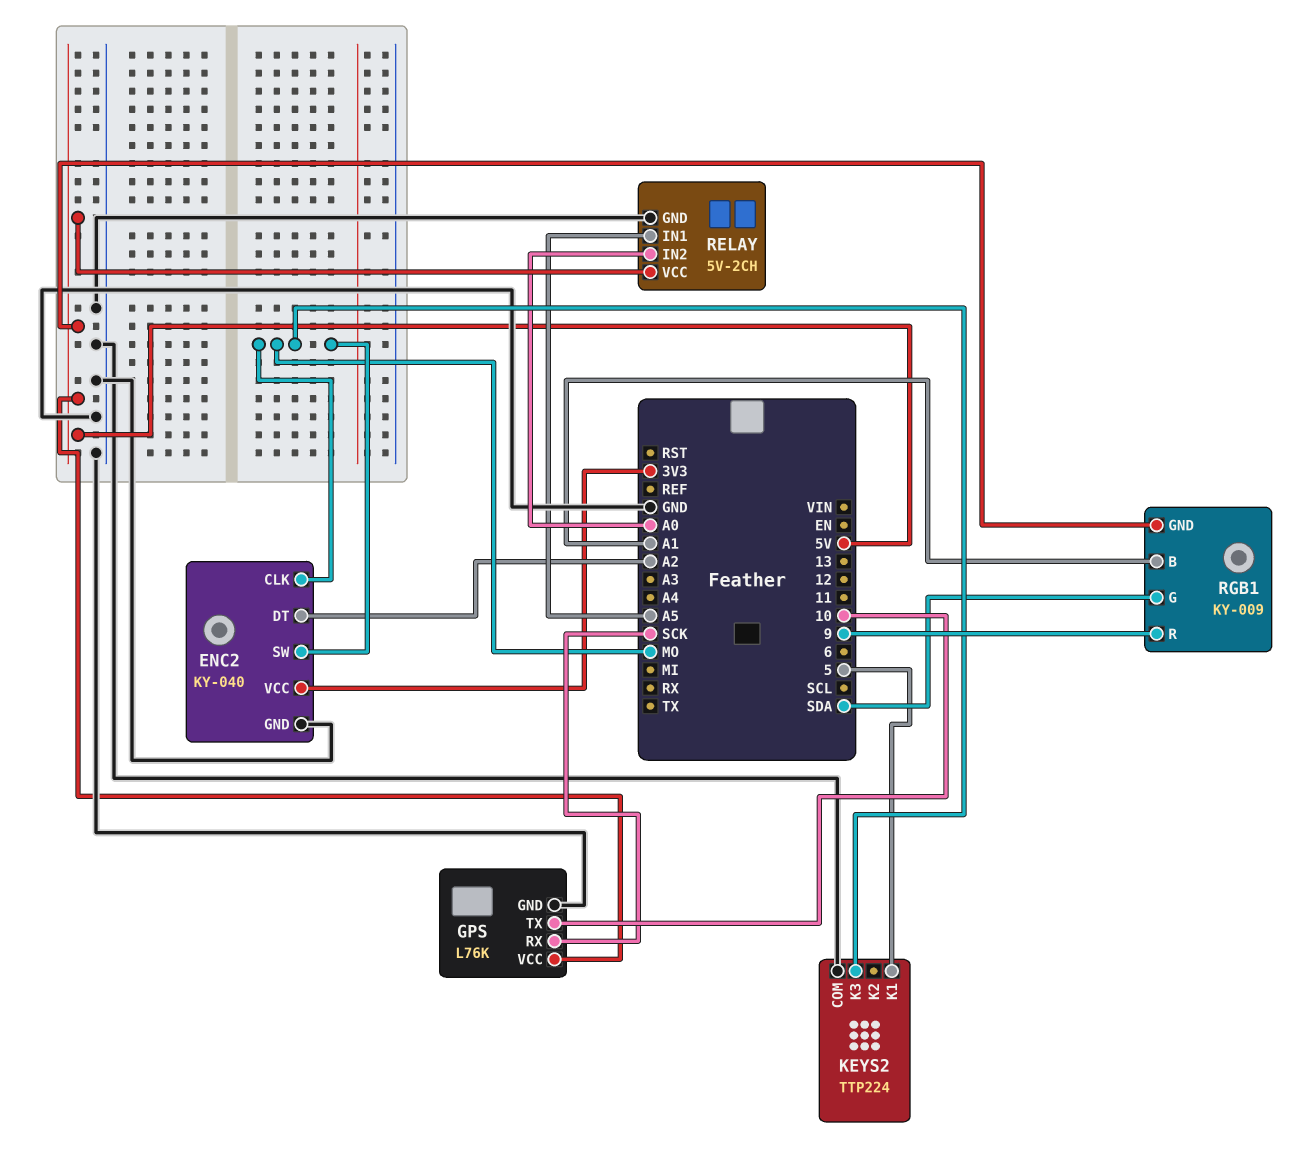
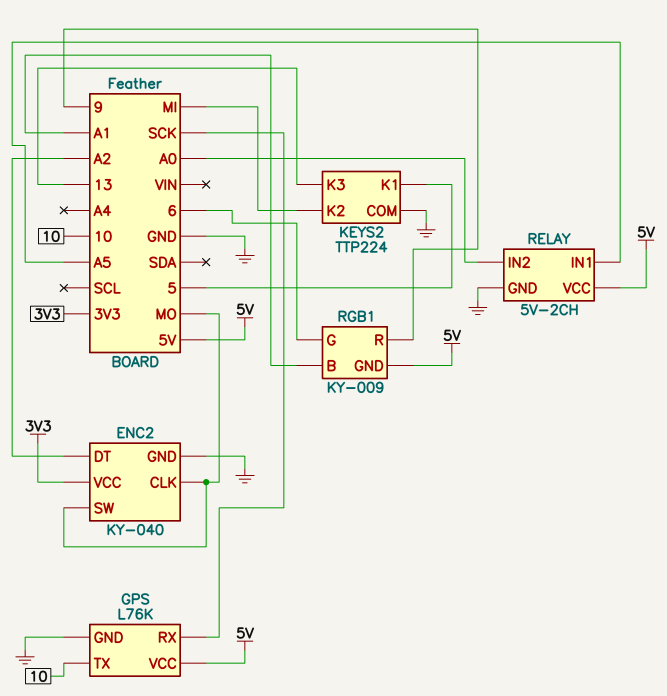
KEYS2 pin K2: none -> MI
KEYS2 pin K3: MO -> 13
RGB1 pin G: SDA -> 6

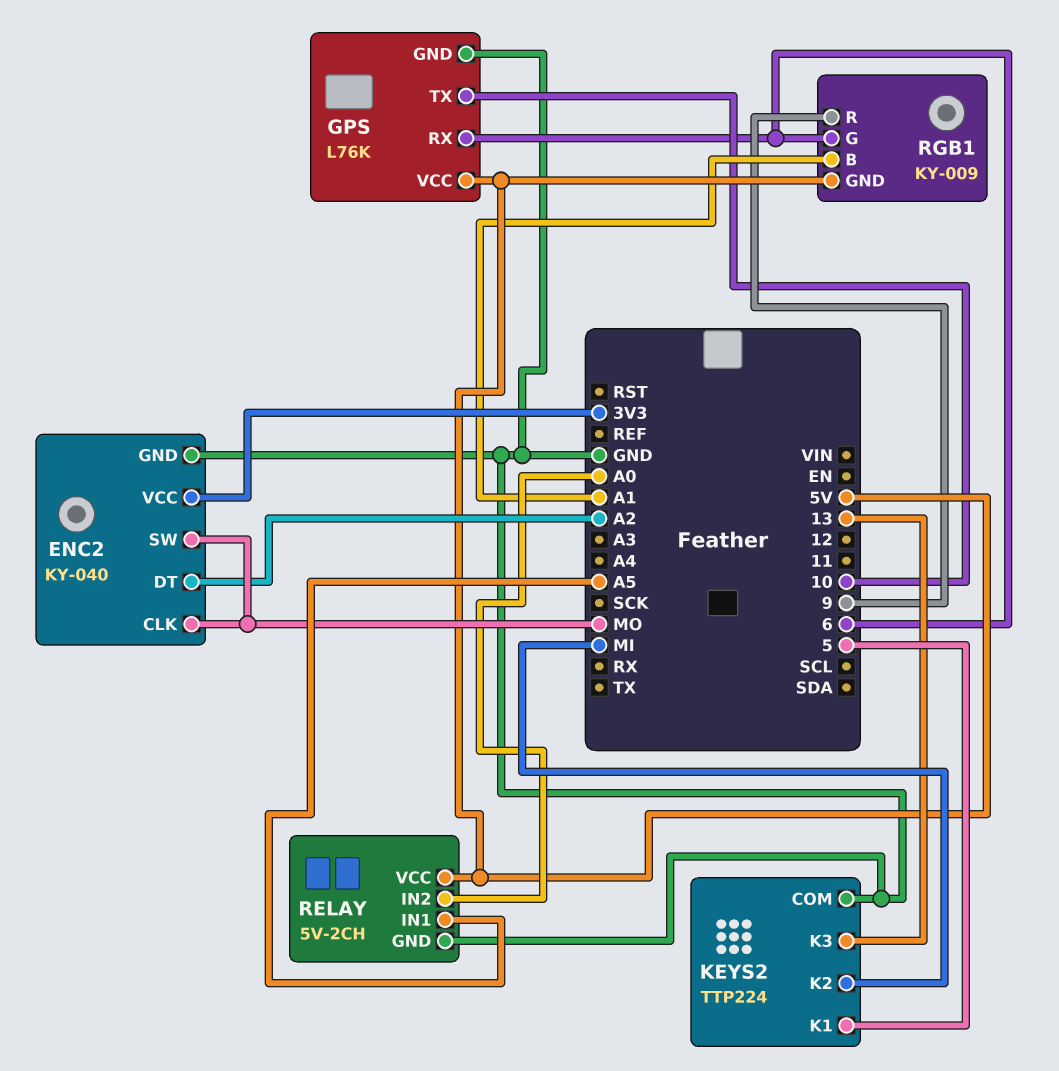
GPS pin RX: SCK -> 6

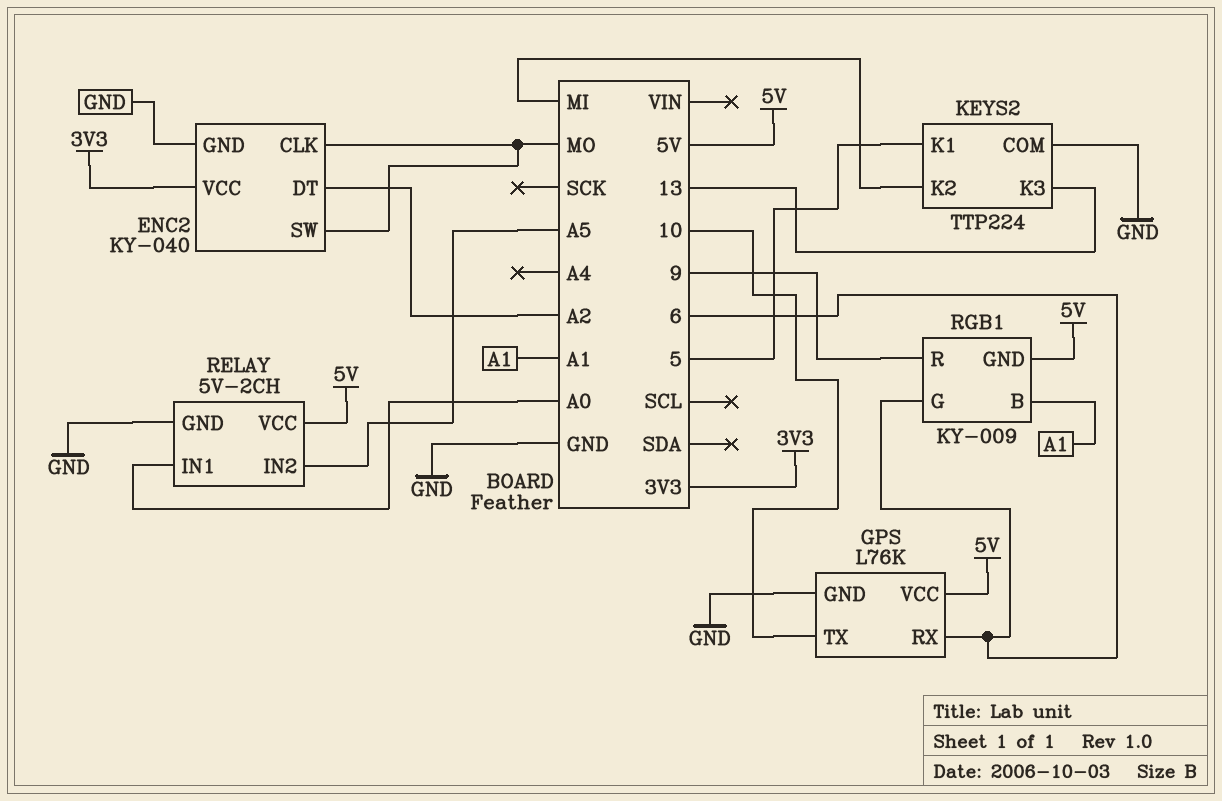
RELAY pin IN1: A5 -> A0
RELAY pin IN2: A0 -> A5

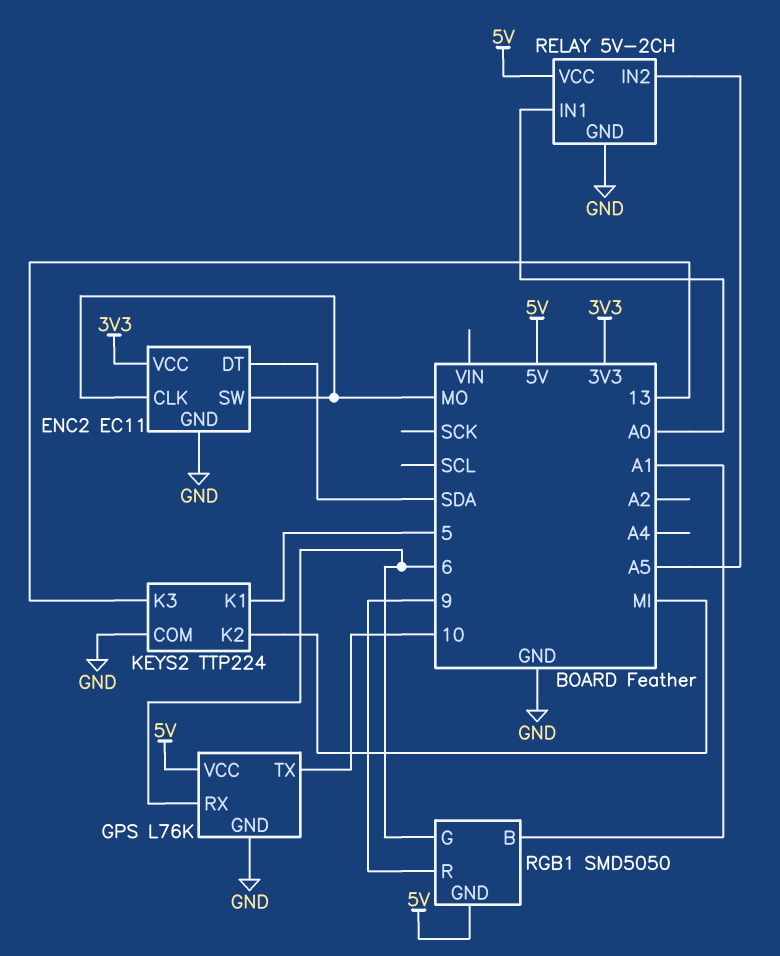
ENC2: KY-040 -> EC11
ENC2 pin DT: A2 -> SDA
RGB1: KY-009 -> SMD5050

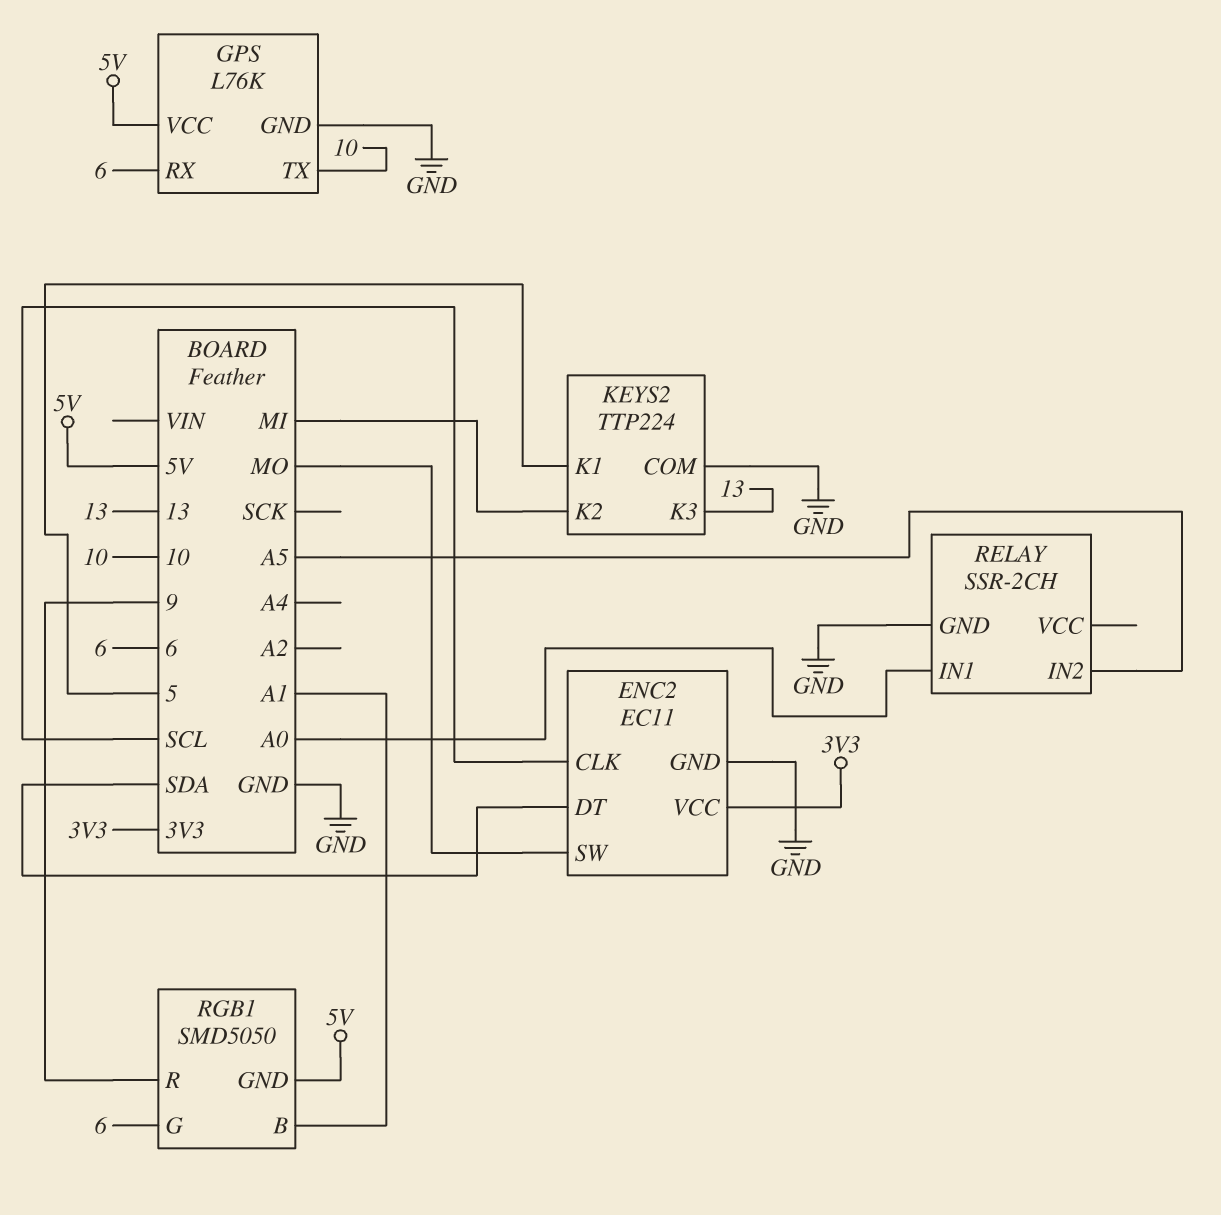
ENC2 pin CLK: MO -> SCL
RELAY: 5V-2CH -> SSR-2CH
RELAY pin VCC: 5V -> none

